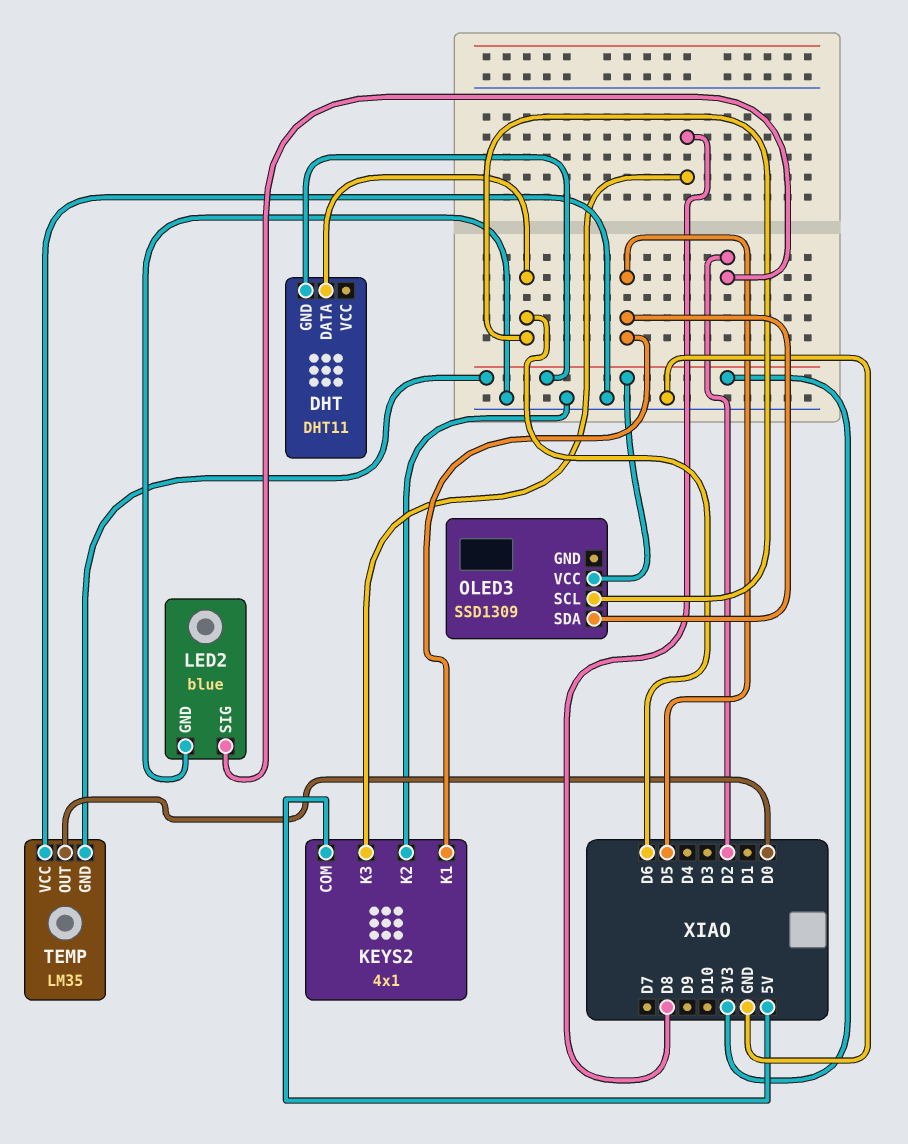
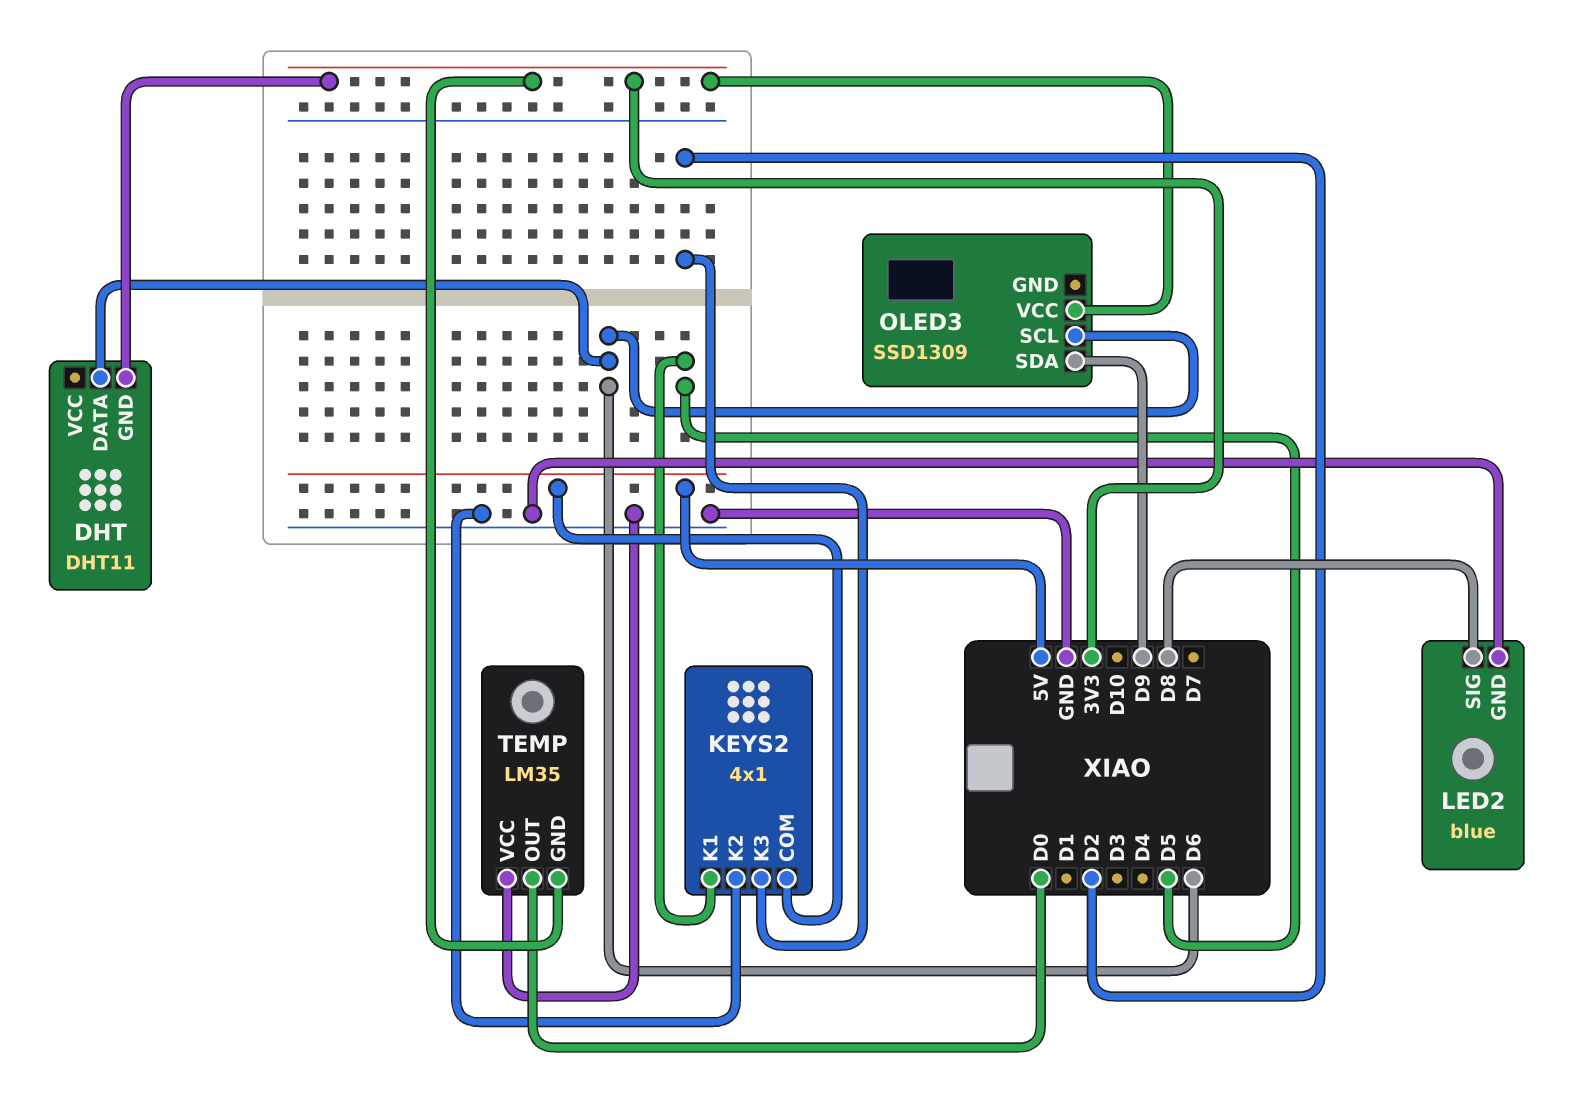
KEYS2 pin K3: D8 -> D2
LED2 pin SIG: D2 -> D8
OLED3 pin SDA: D5 -> D9

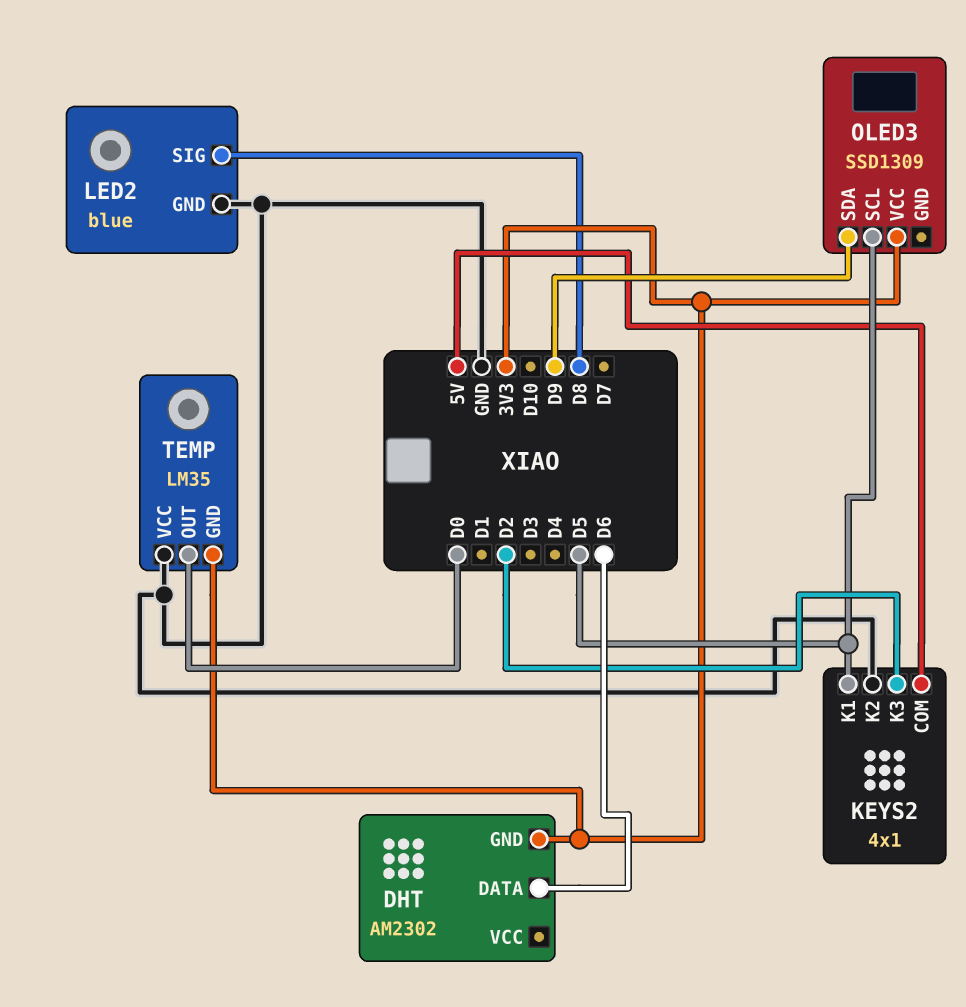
DHT: DHT11 -> AM2302
OLED3 pin SCL: D6 -> D5

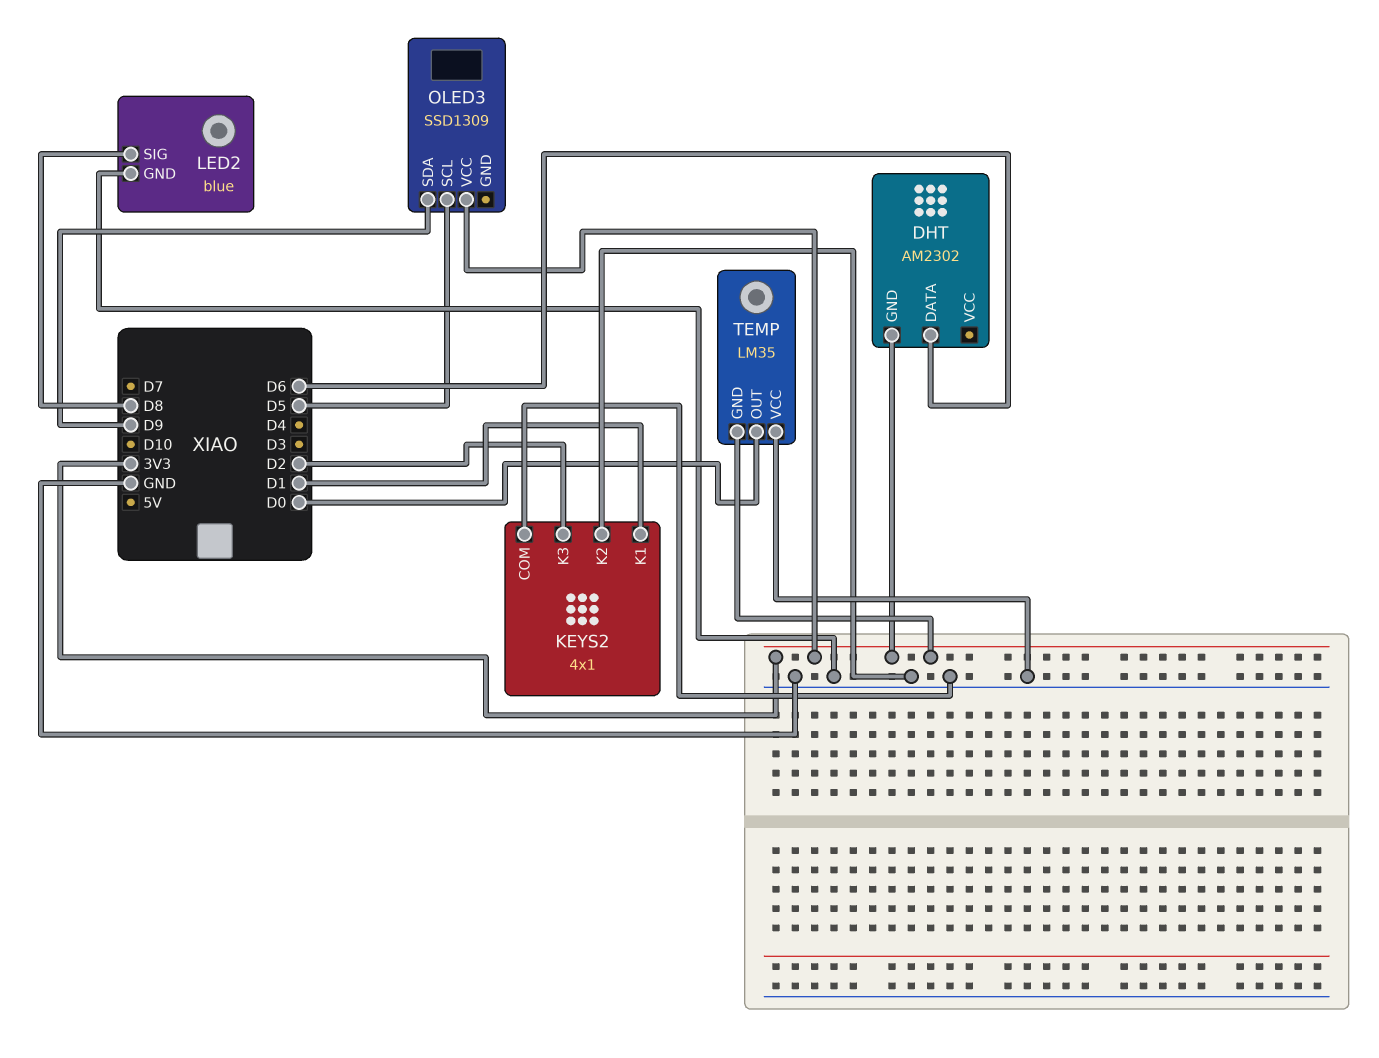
KEYS2 pin COM: 5V -> GND
KEYS2 pin K1: D5 -> D1

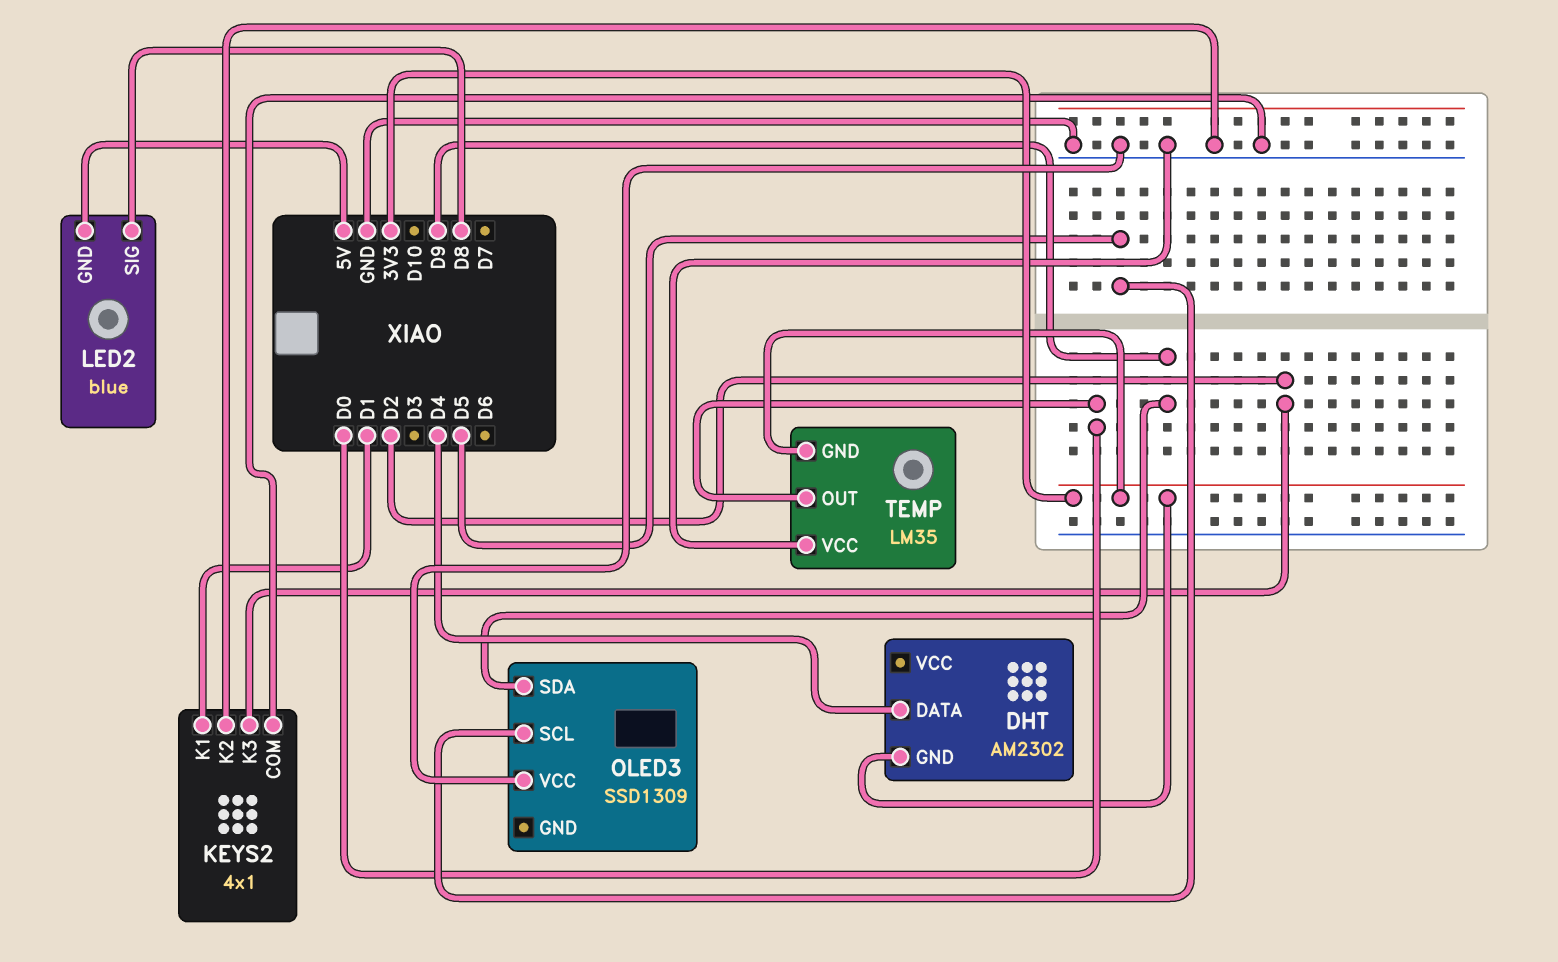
DHT pin DATA: D6 -> D4
LED2 pin GND: GND -> 5V
OLED3 pin VCC: 3V3 -> GND

